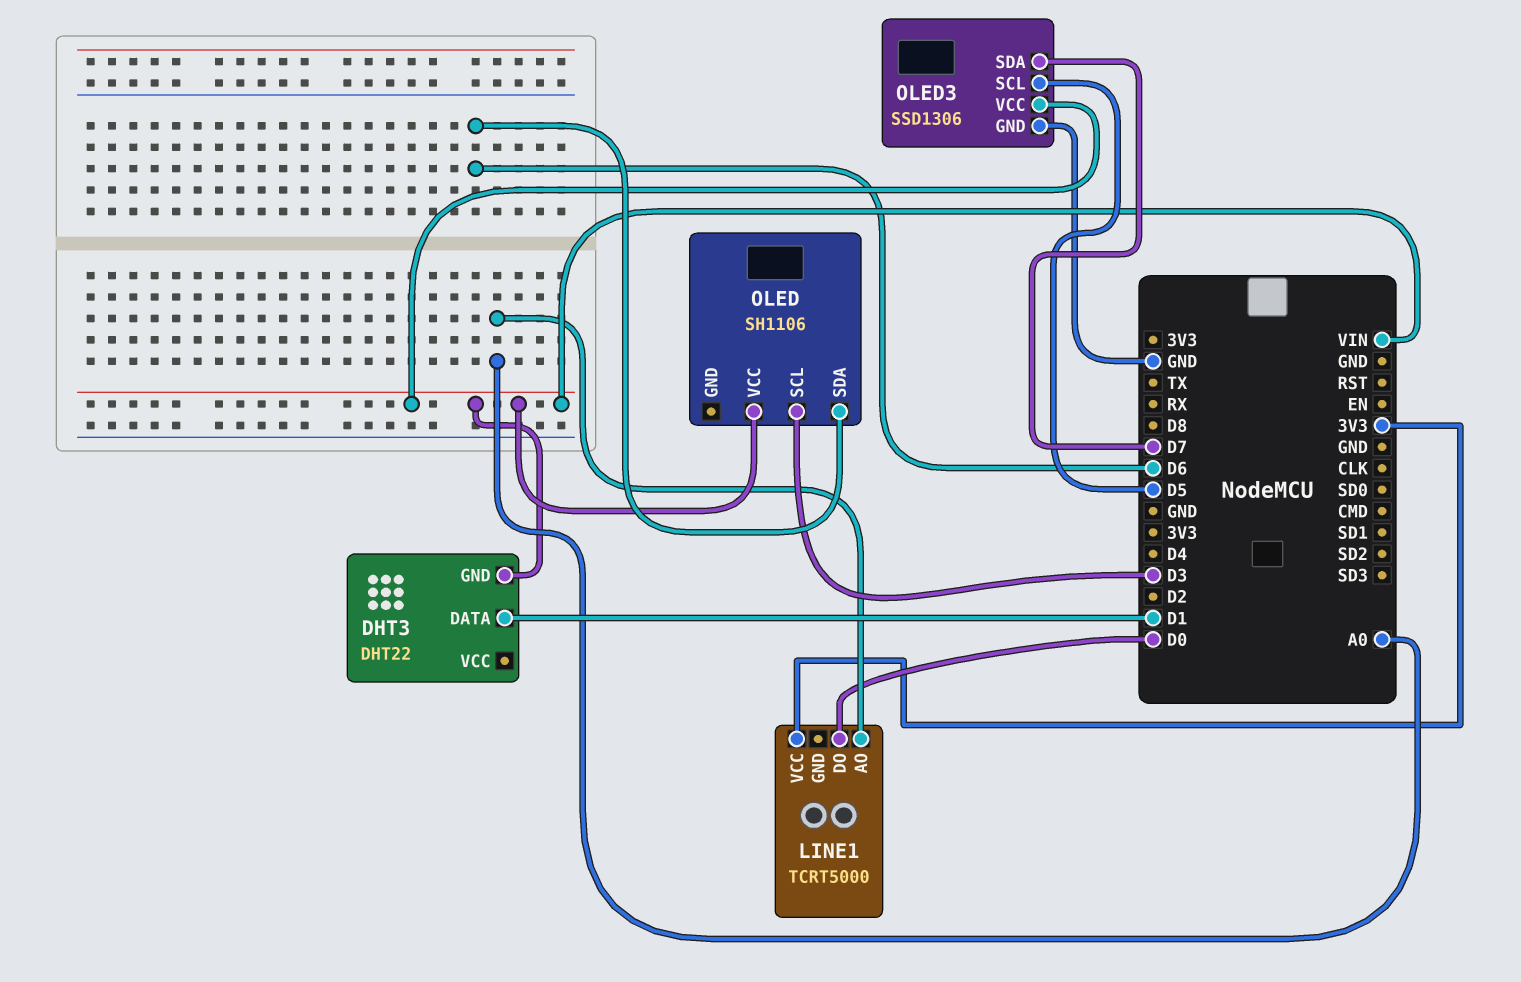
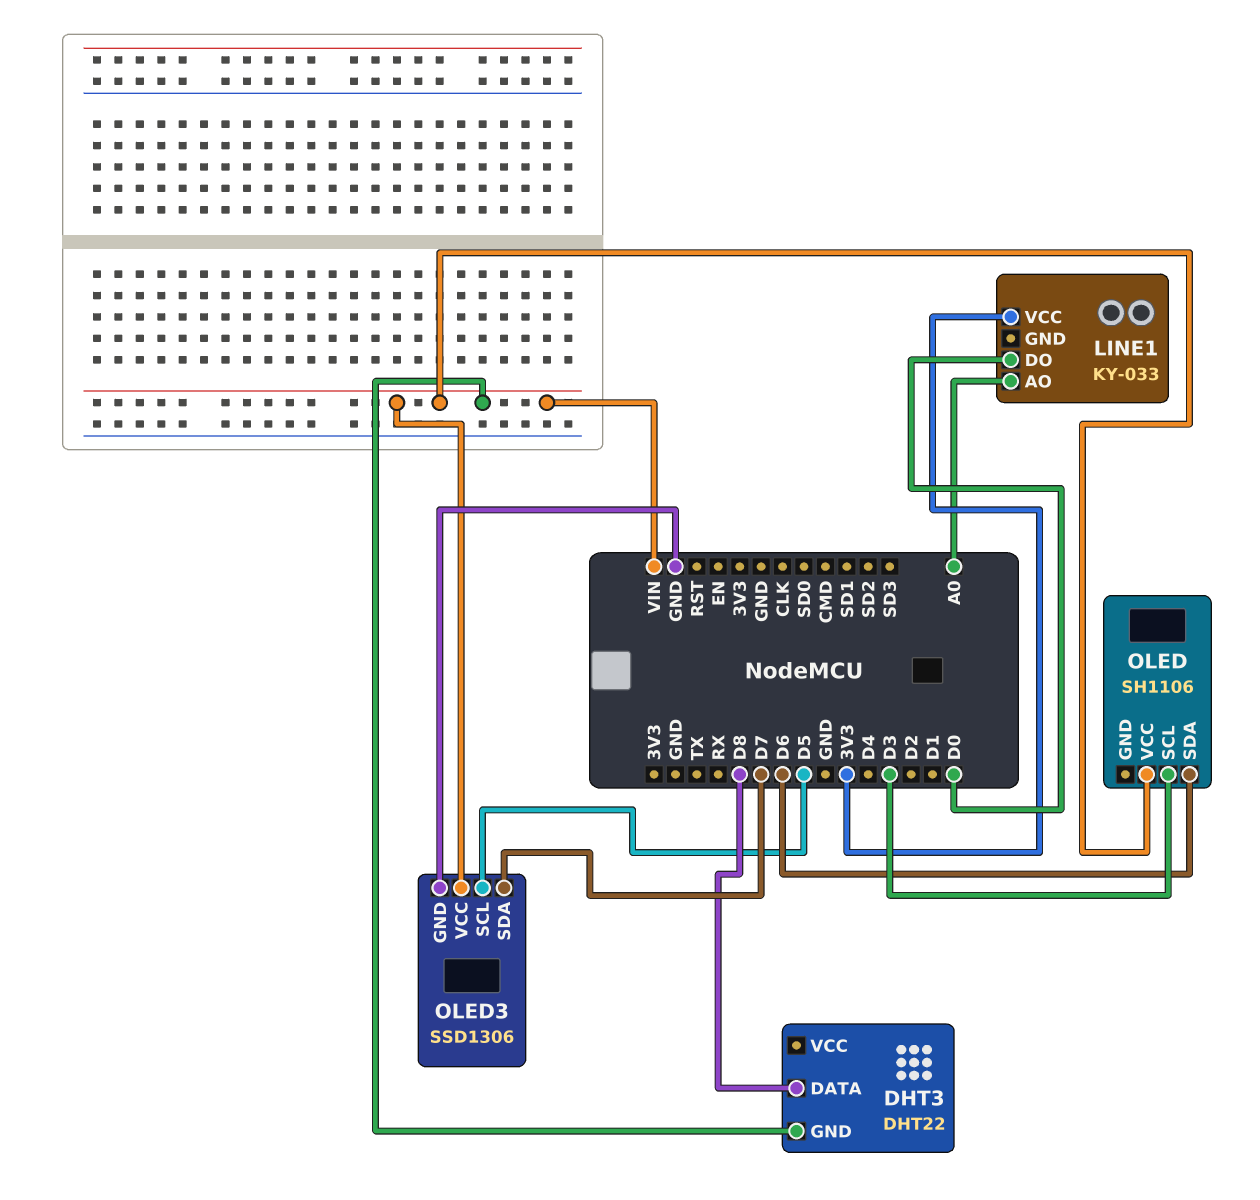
DHT3 pin DATA: D1 -> D8
LINE1: TCRT5000 -> KY-033

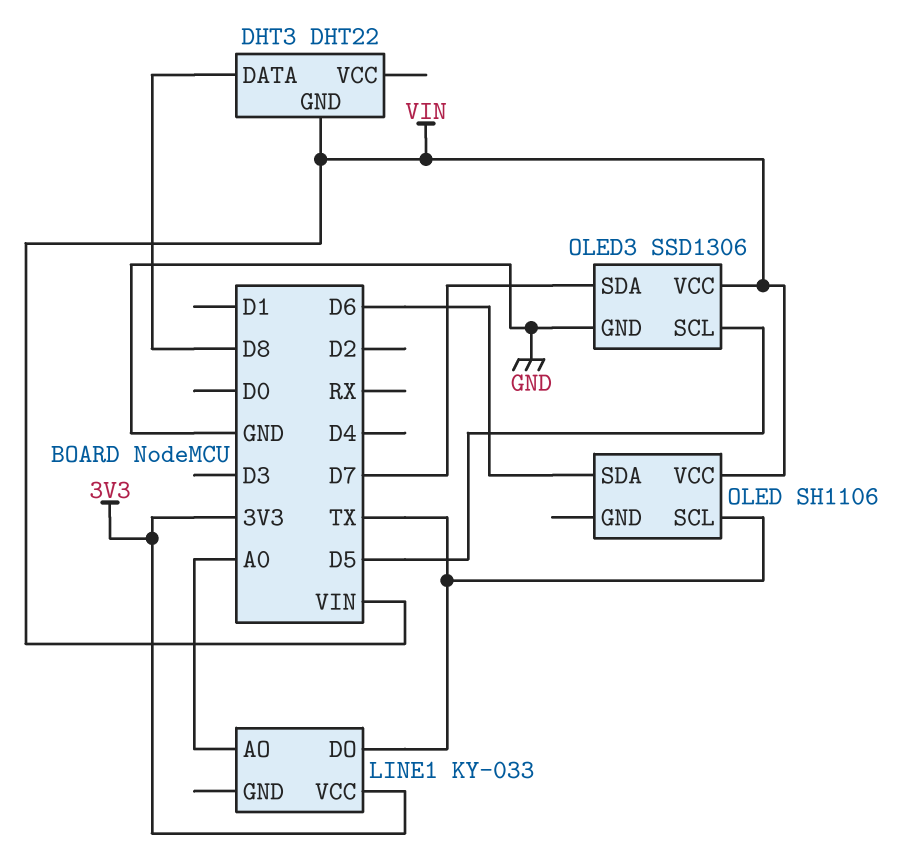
LINE1 pin DO: D0 -> TX
OLED pin SCL: D3 -> TX

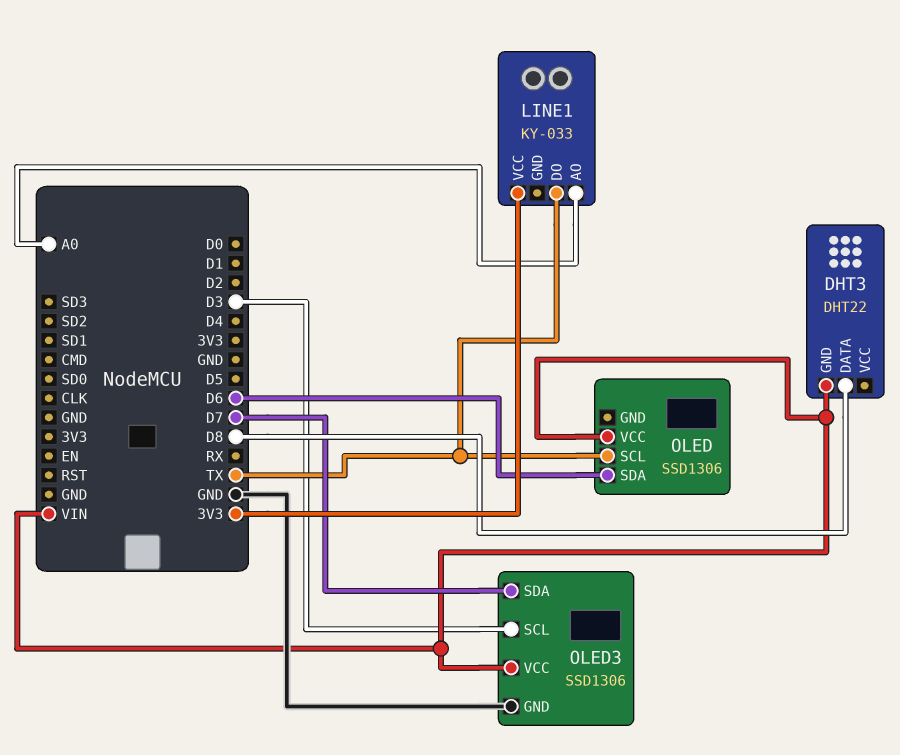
OLED: SH1106 -> SSD1306
OLED3 pin SCL: D5 -> D3

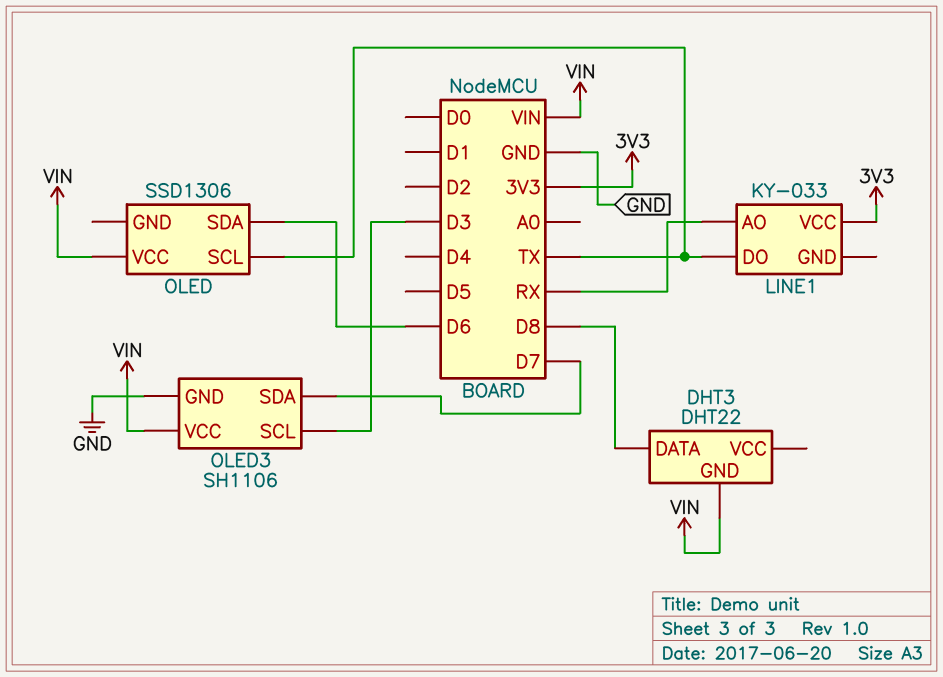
LINE1 pin AO: A0 -> RX
OLED3: SSD1306 -> SH1106

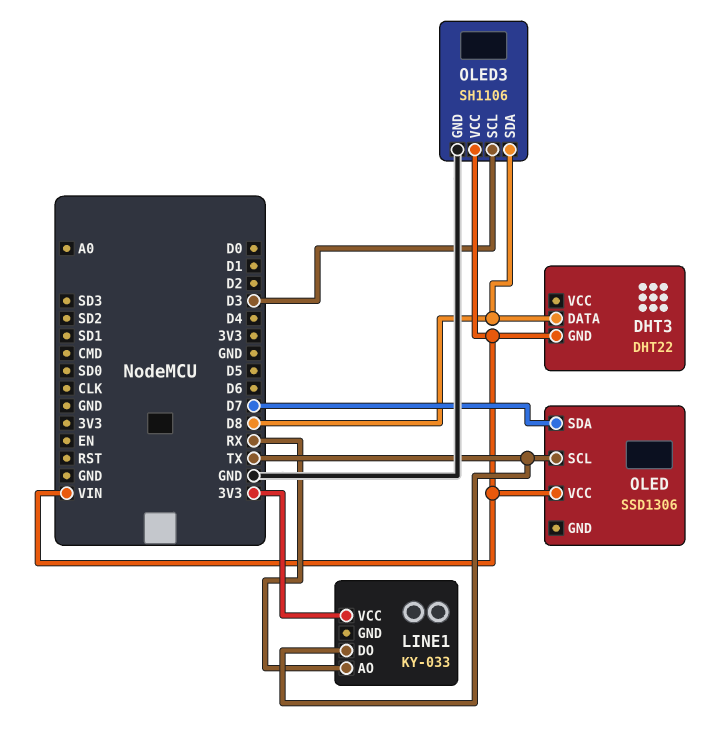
OLED pin SDA: D6 -> D7
OLED3 pin SDA: D7 -> D8

